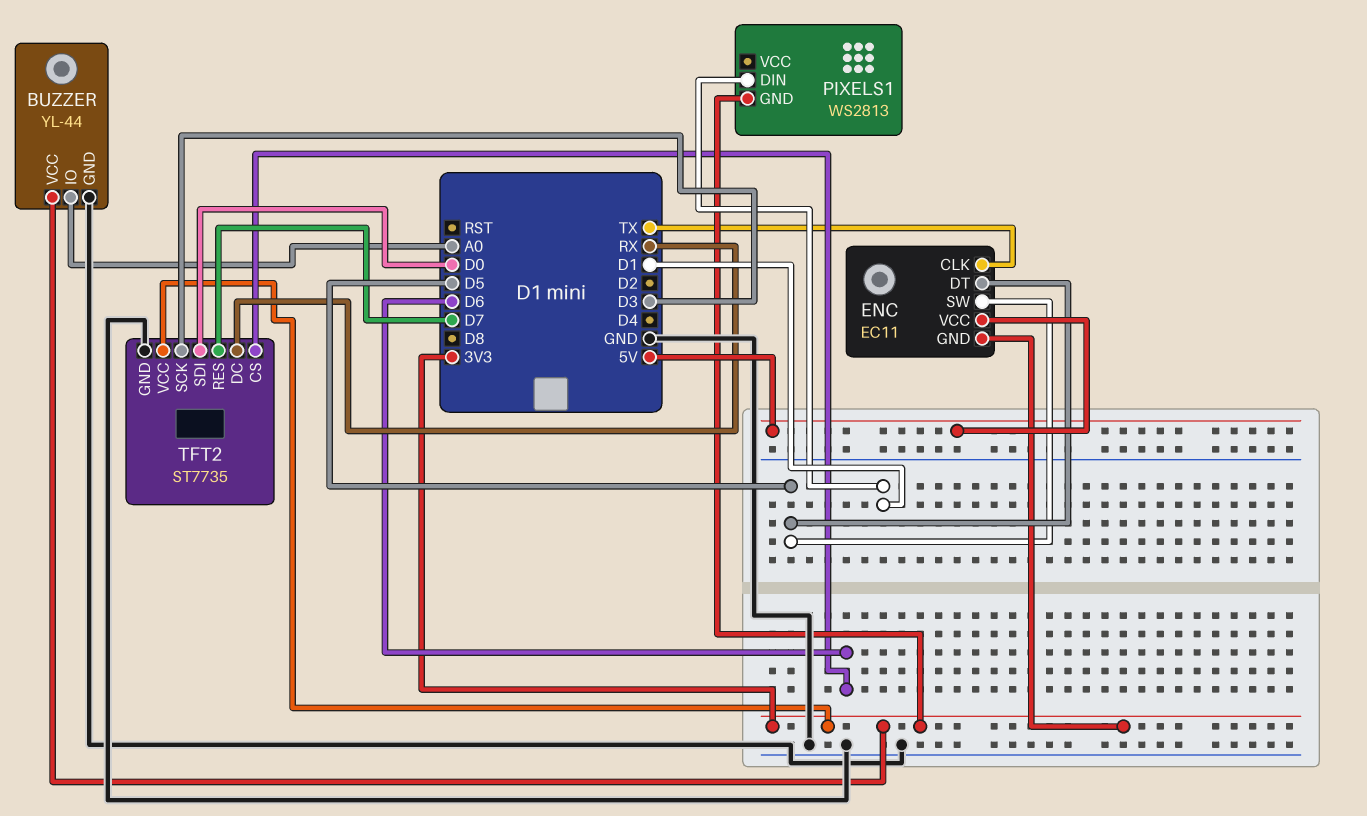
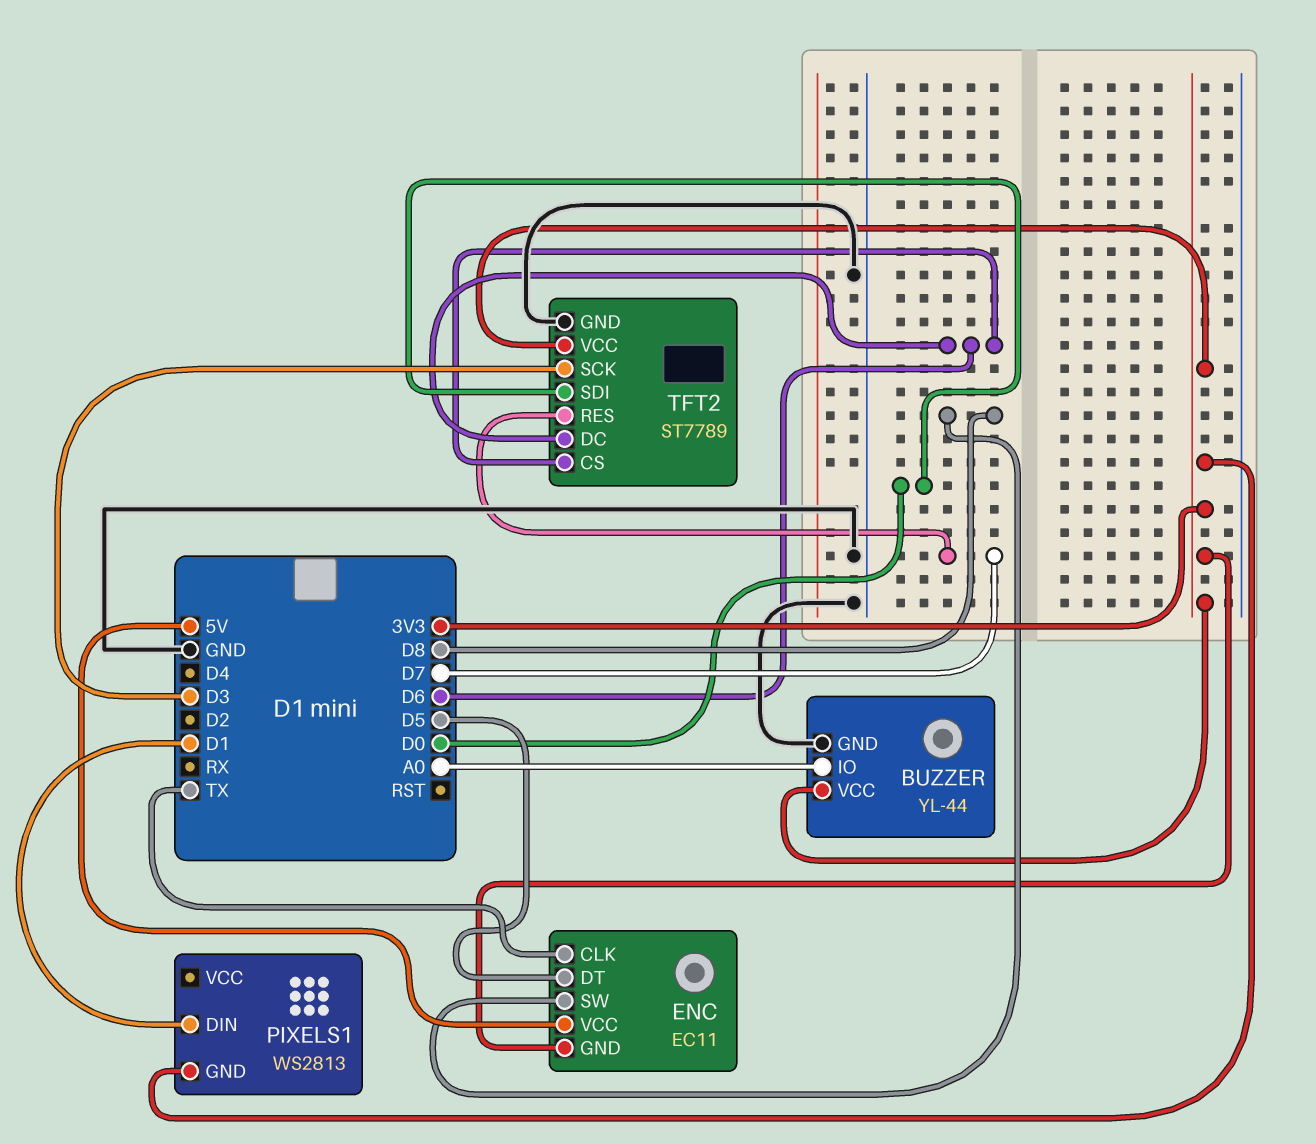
ENC pin SW: D5 -> D8
TFT2: ST7735 -> ST7789
TFT2 pin DC: RX -> D6

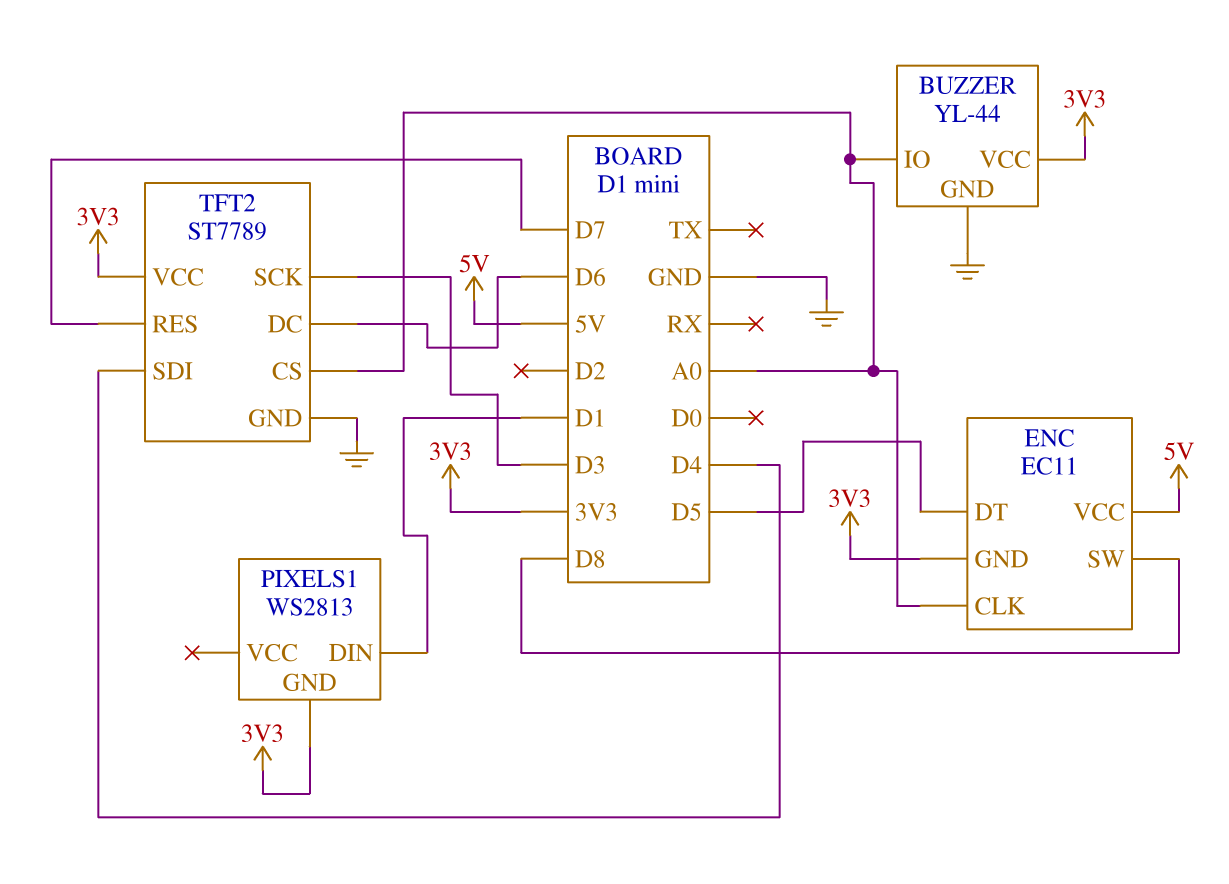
ENC pin CLK: TX -> A0
TFT2 pin CS: D6 -> A0
TFT2 pin SDI: D0 -> D4

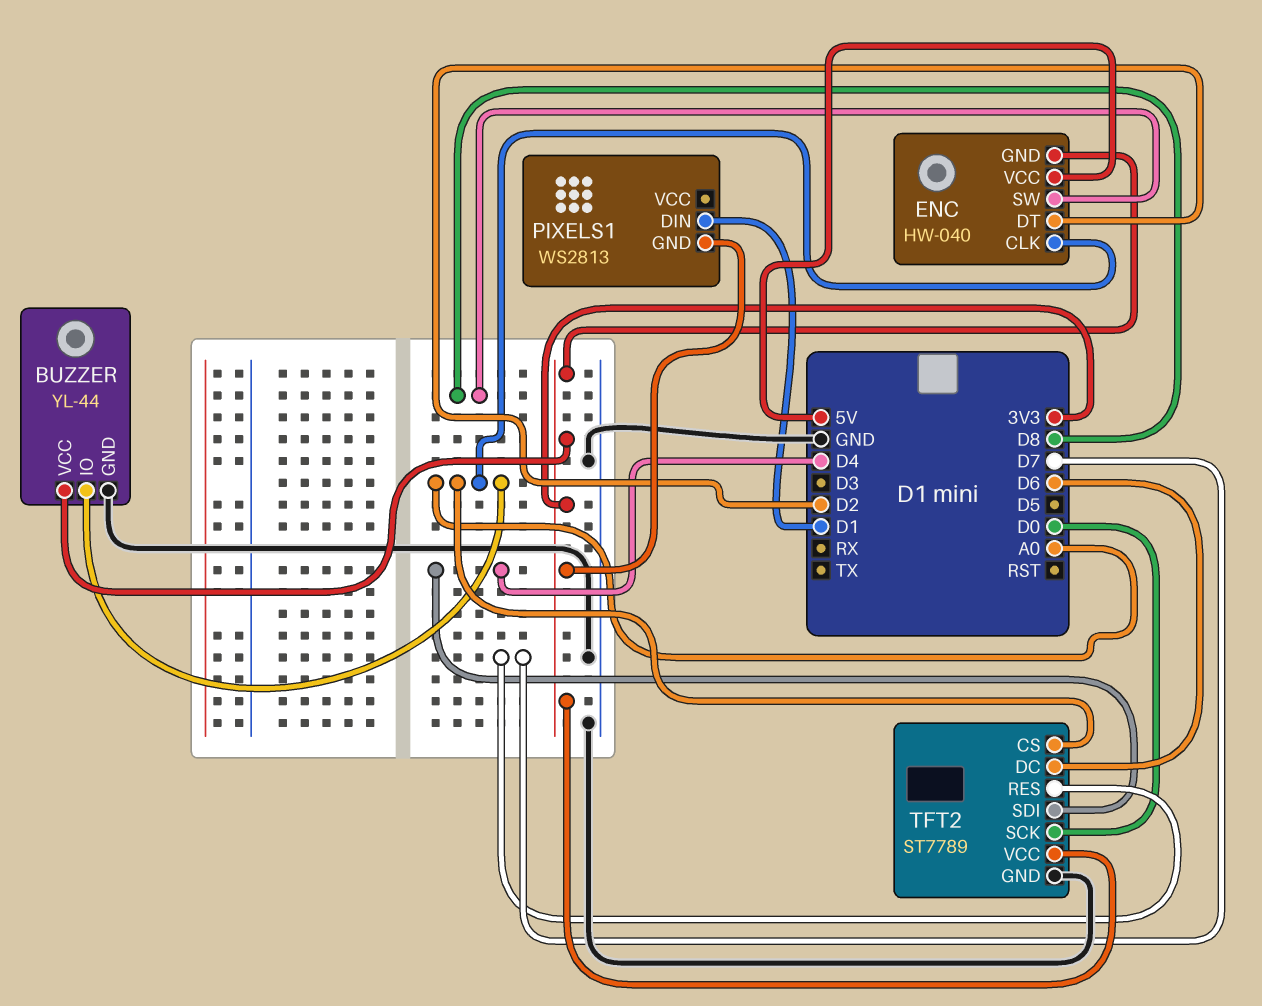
ENC: EC11 -> HW-040
ENC pin DT: D5 -> D2
TFT2 pin SCK: D3 -> D0

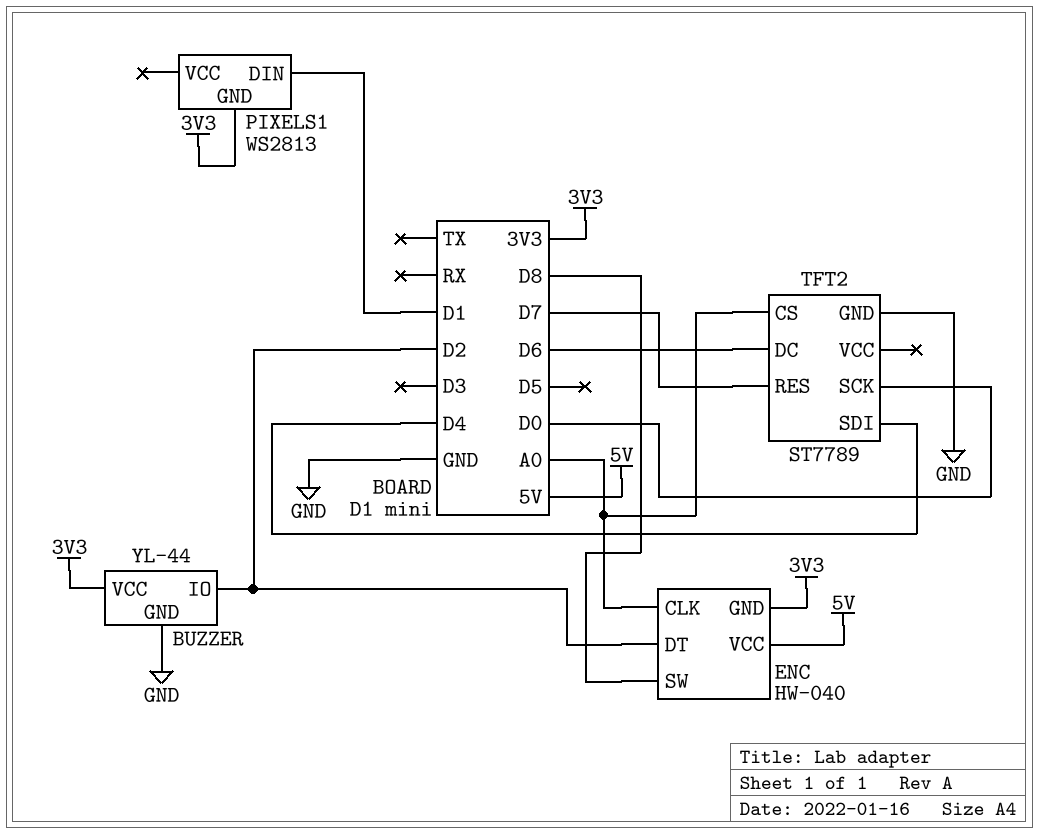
BUZZER pin IO: A0 -> D2
TFT2 pin VCC: 3V3 -> none

